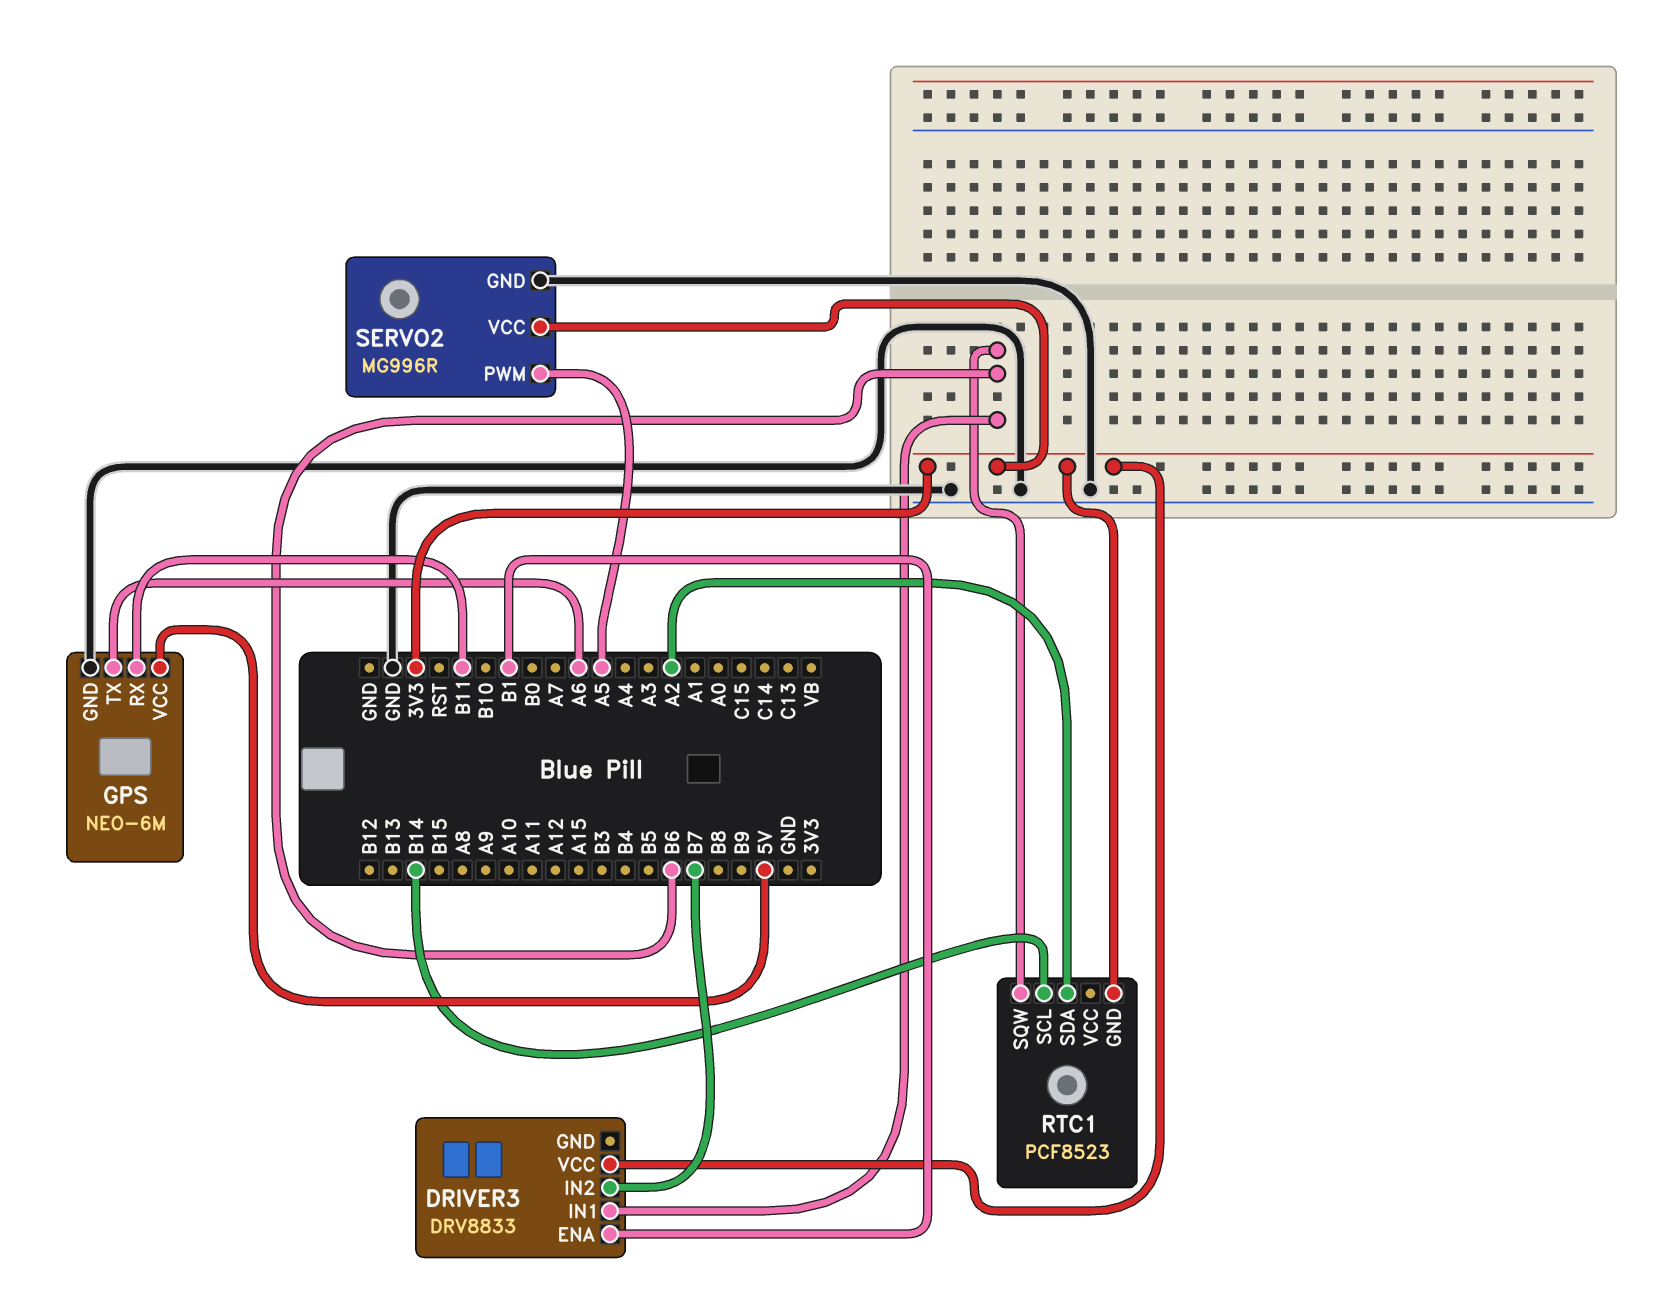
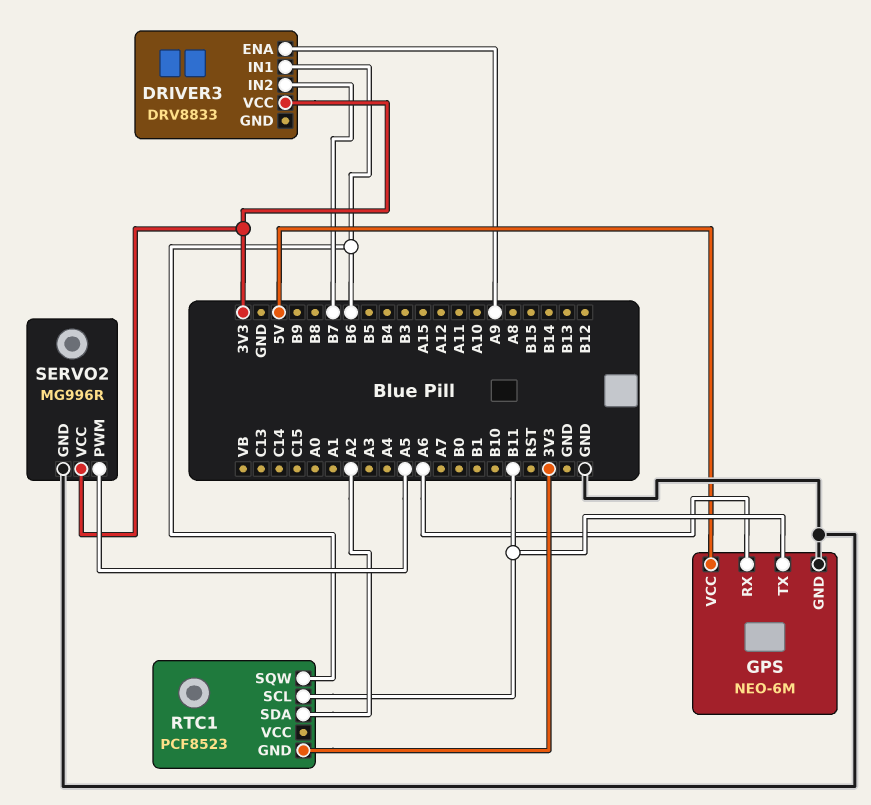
DRIVER3 pin ENA: B1 -> A9
GPS pin RX: B11 -> A6
GPS pin TX: A6 -> B11
RTC1 pin SCL: B14 -> B11

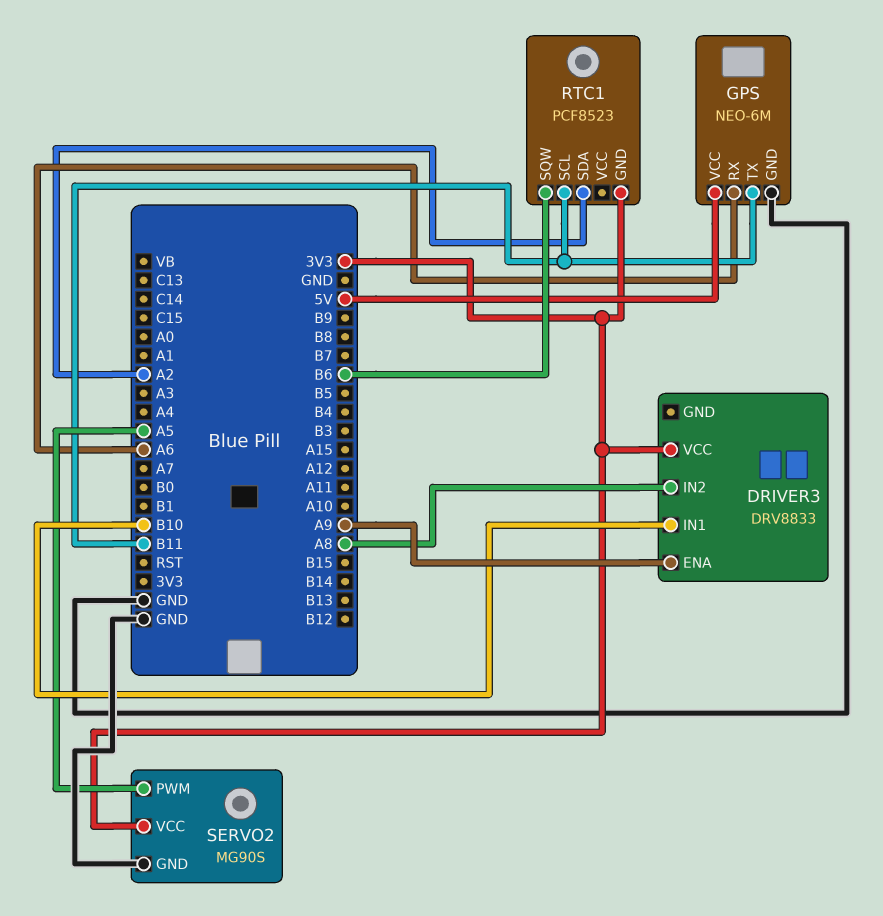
DRIVER3 pin IN1: B6 -> B10
DRIVER3 pin IN2: B7 -> A8
SERVO2: MG996R -> MG90S

